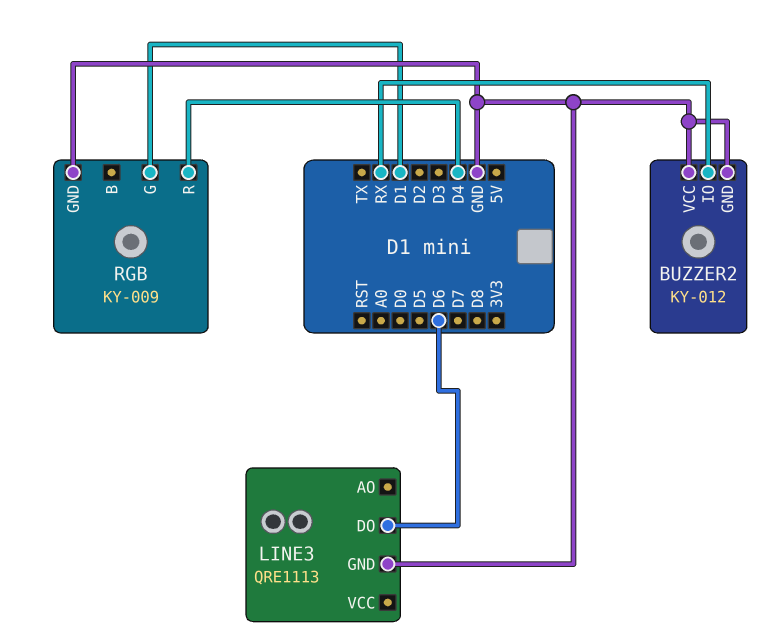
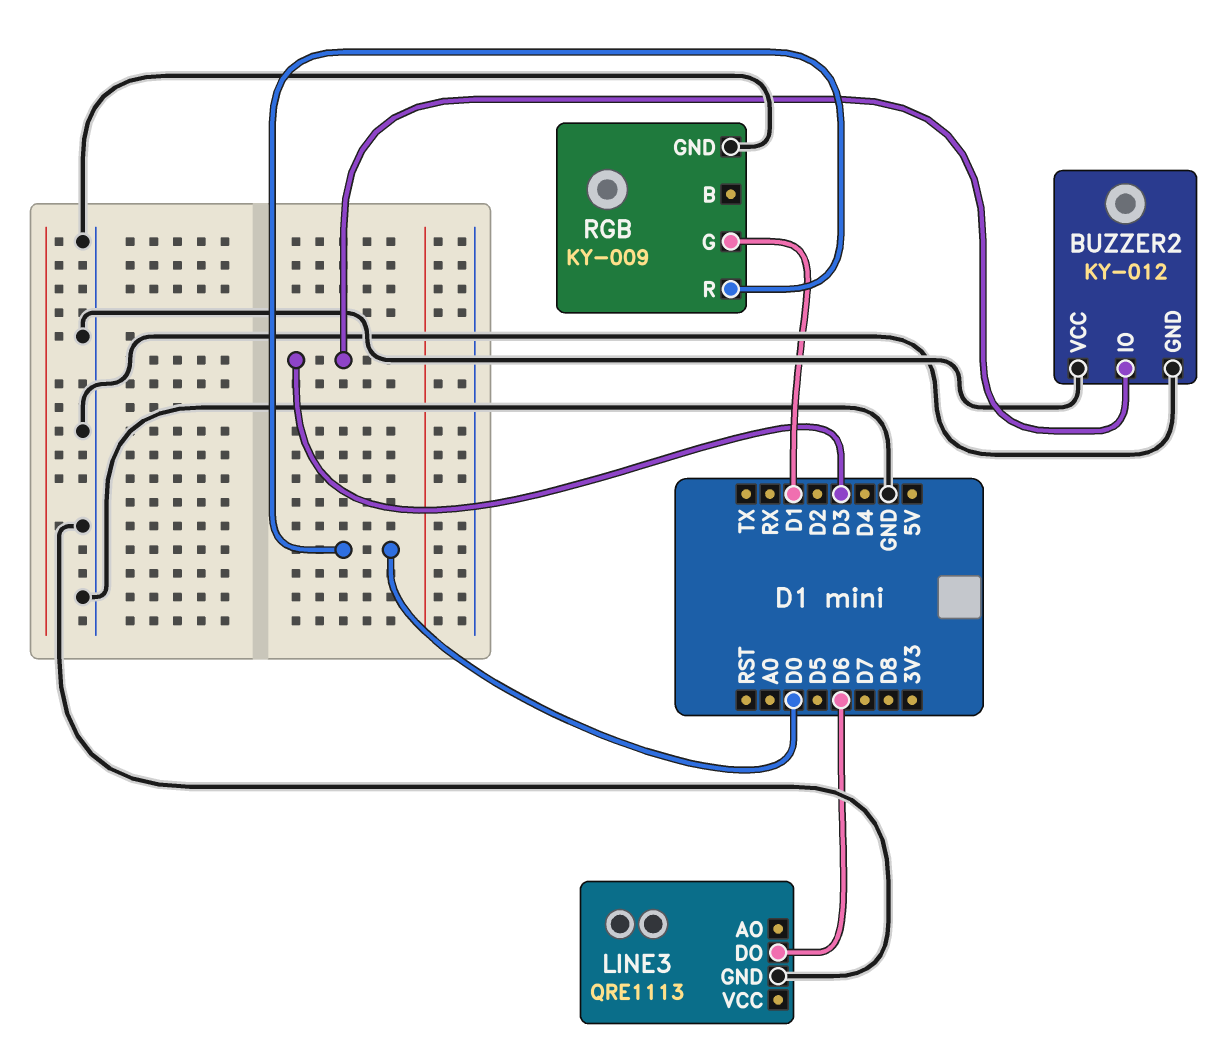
BUZZER2 pin IO: RX -> D3
RGB pin R: D4 -> D0

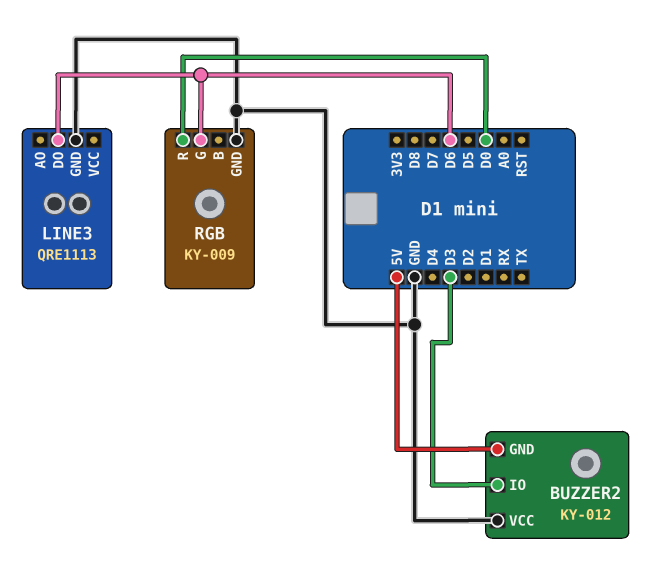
BUZZER2 pin GND: GND -> 5V
RGB pin G: D1 -> D6

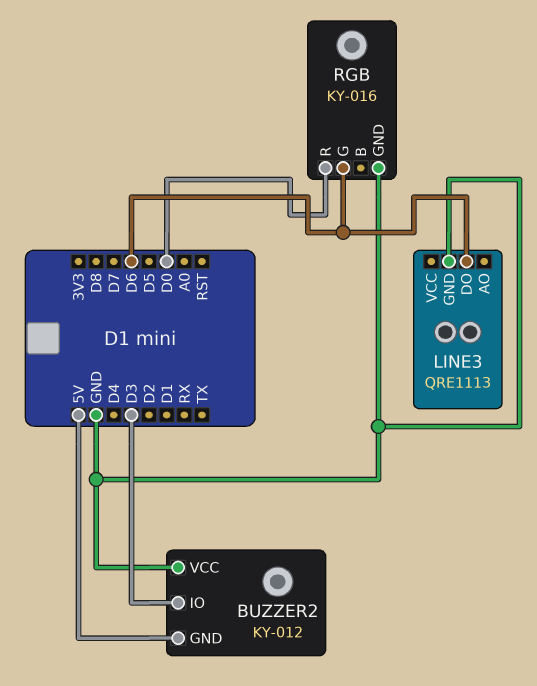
RGB: KY-009 -> KY-016

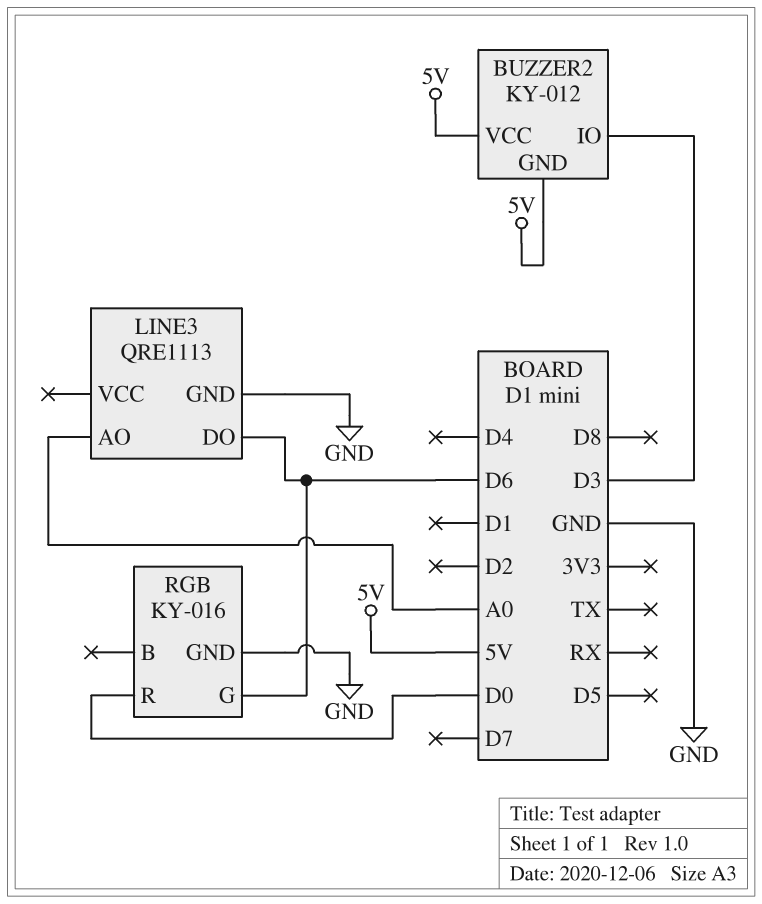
BUZZER2 pin VCC: GND -> 5V
LINE3 pin AO: none -> A0

